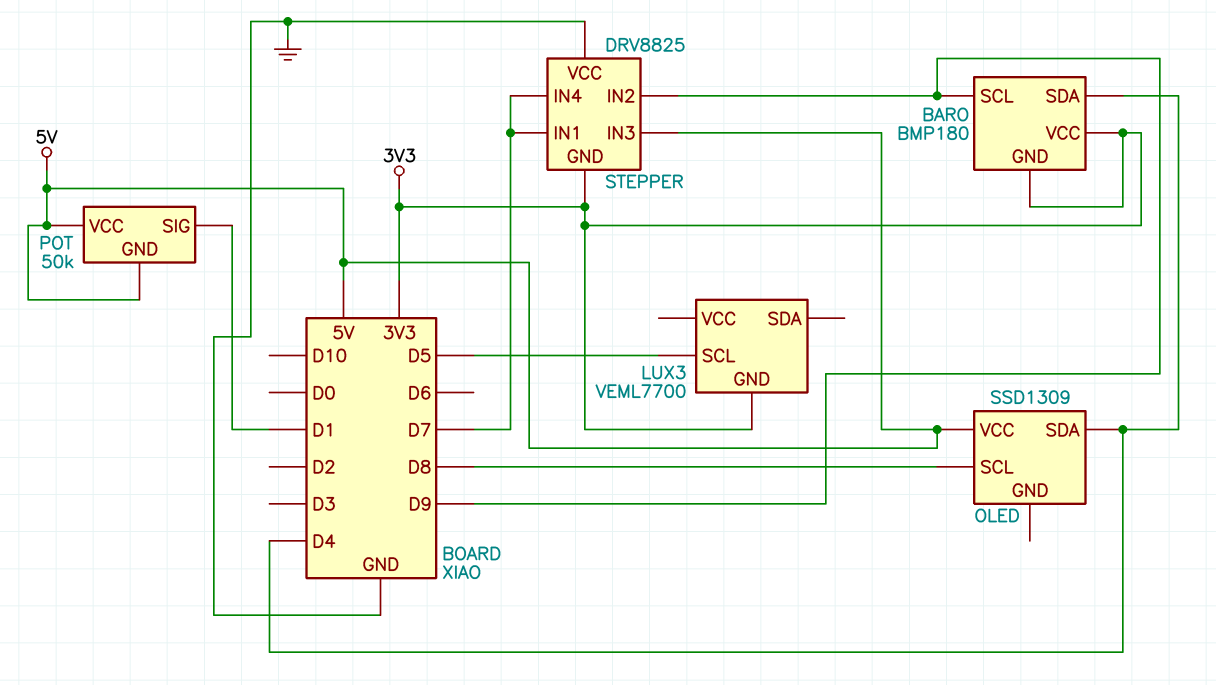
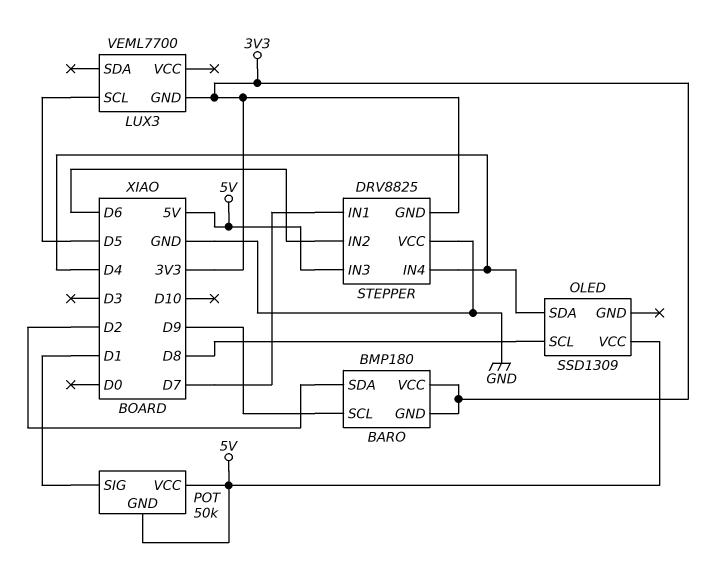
BARO pin SDA: D4 -> D2
STEPPER pin IN2: D9 -> D6
STEPPER pin IN4: D7 -> D4

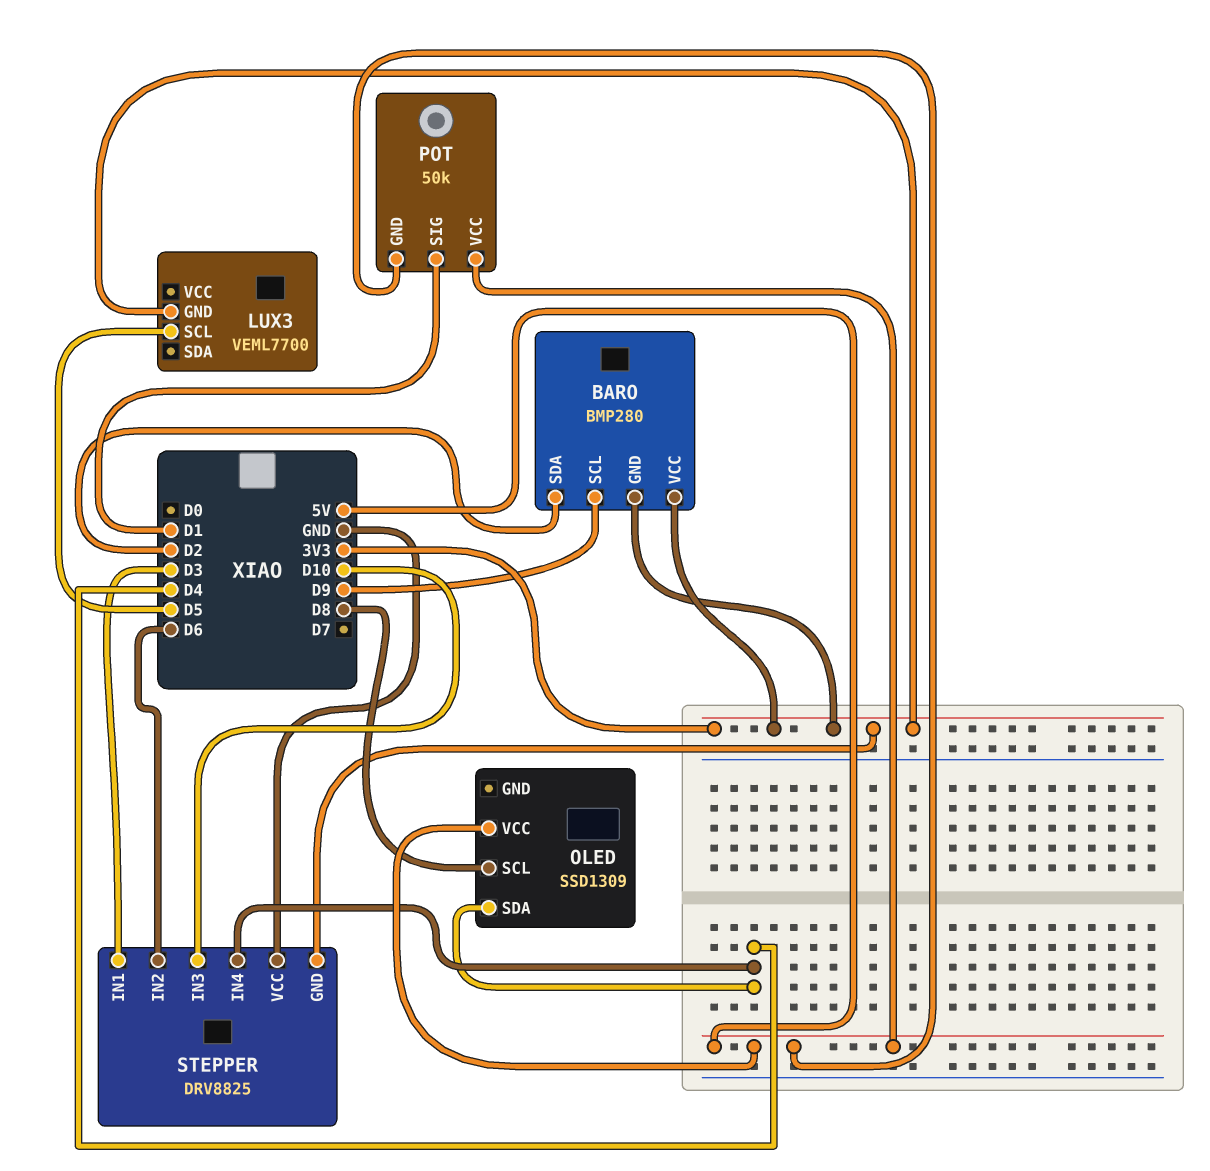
BARO: BMP180 -> BMP280
STEPPER pin IN1: D7 -> D3
STEPPER pin IN3: 5V -> D10

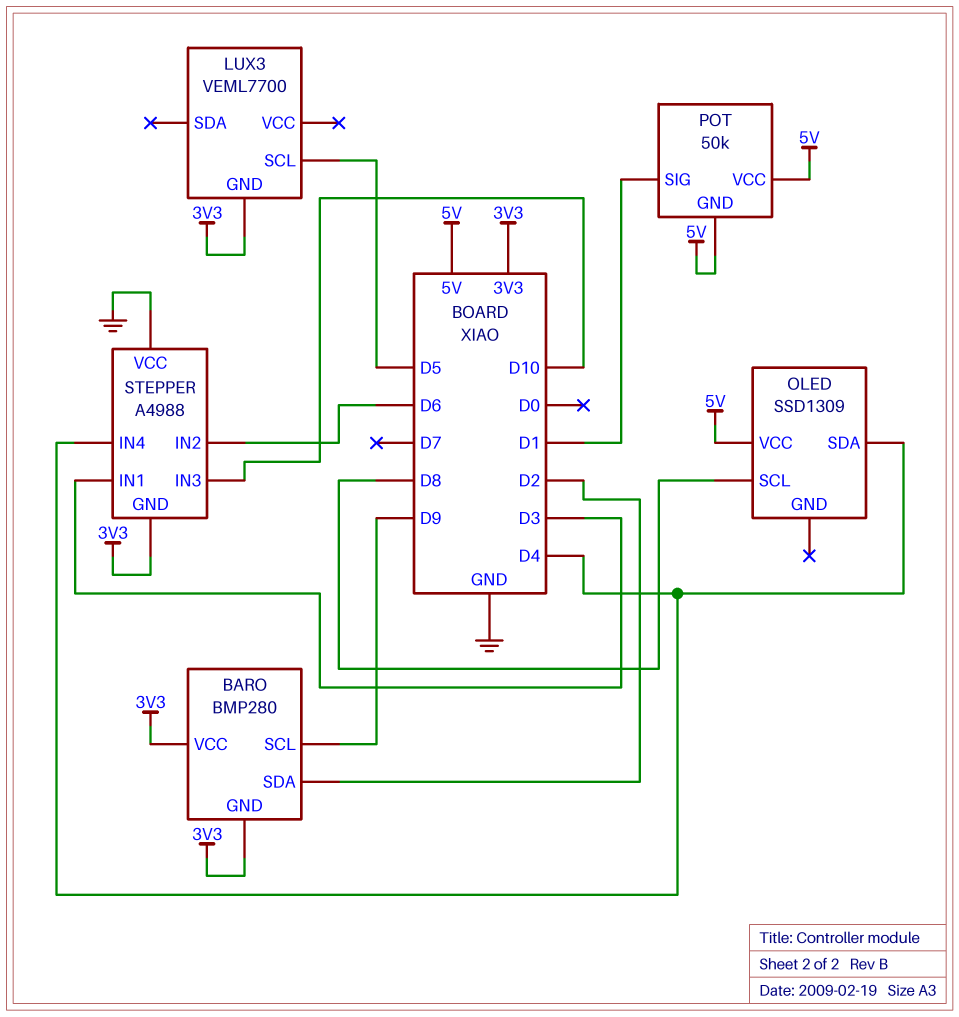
STEPPER: DRV8825 -> A4988

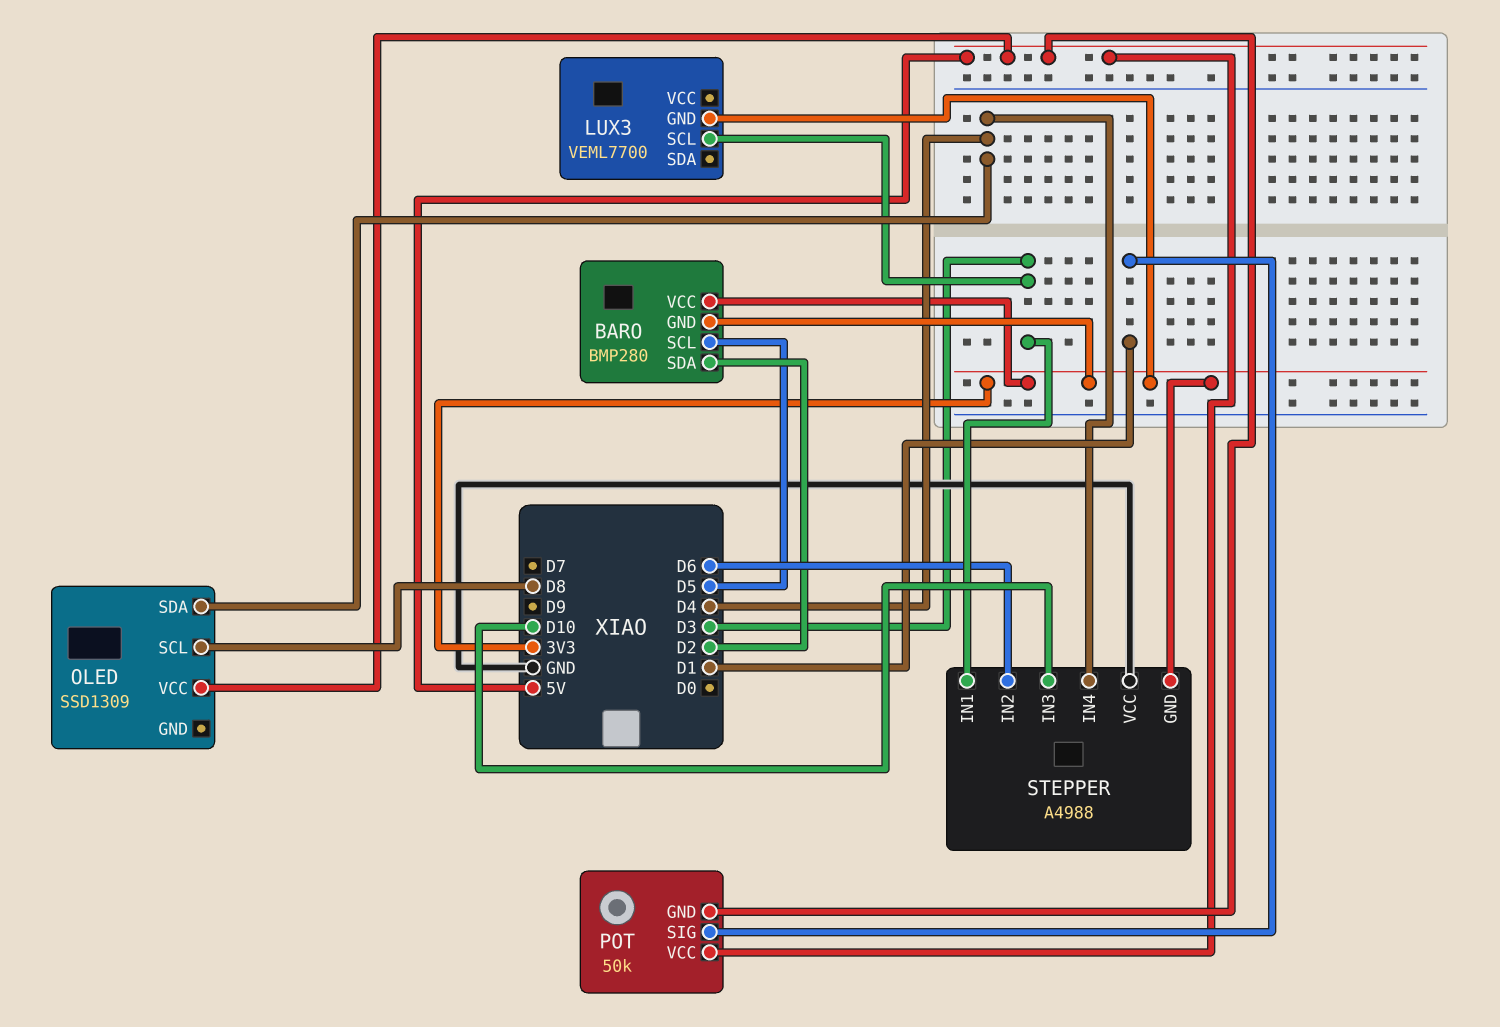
BARO pin SCL: D9 -> D5
LUX3 pin SCL: D5 -> D3

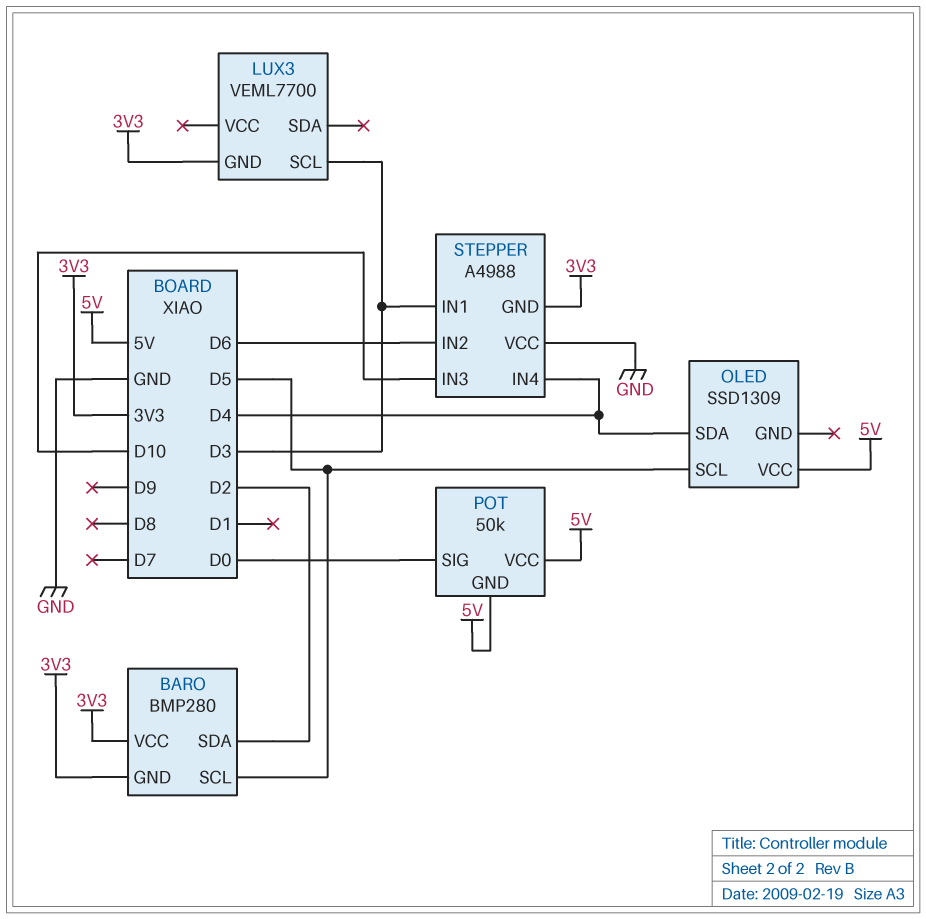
OLED pin SCL: D8 -> D5
POT pin SIG: D1 -> D0

